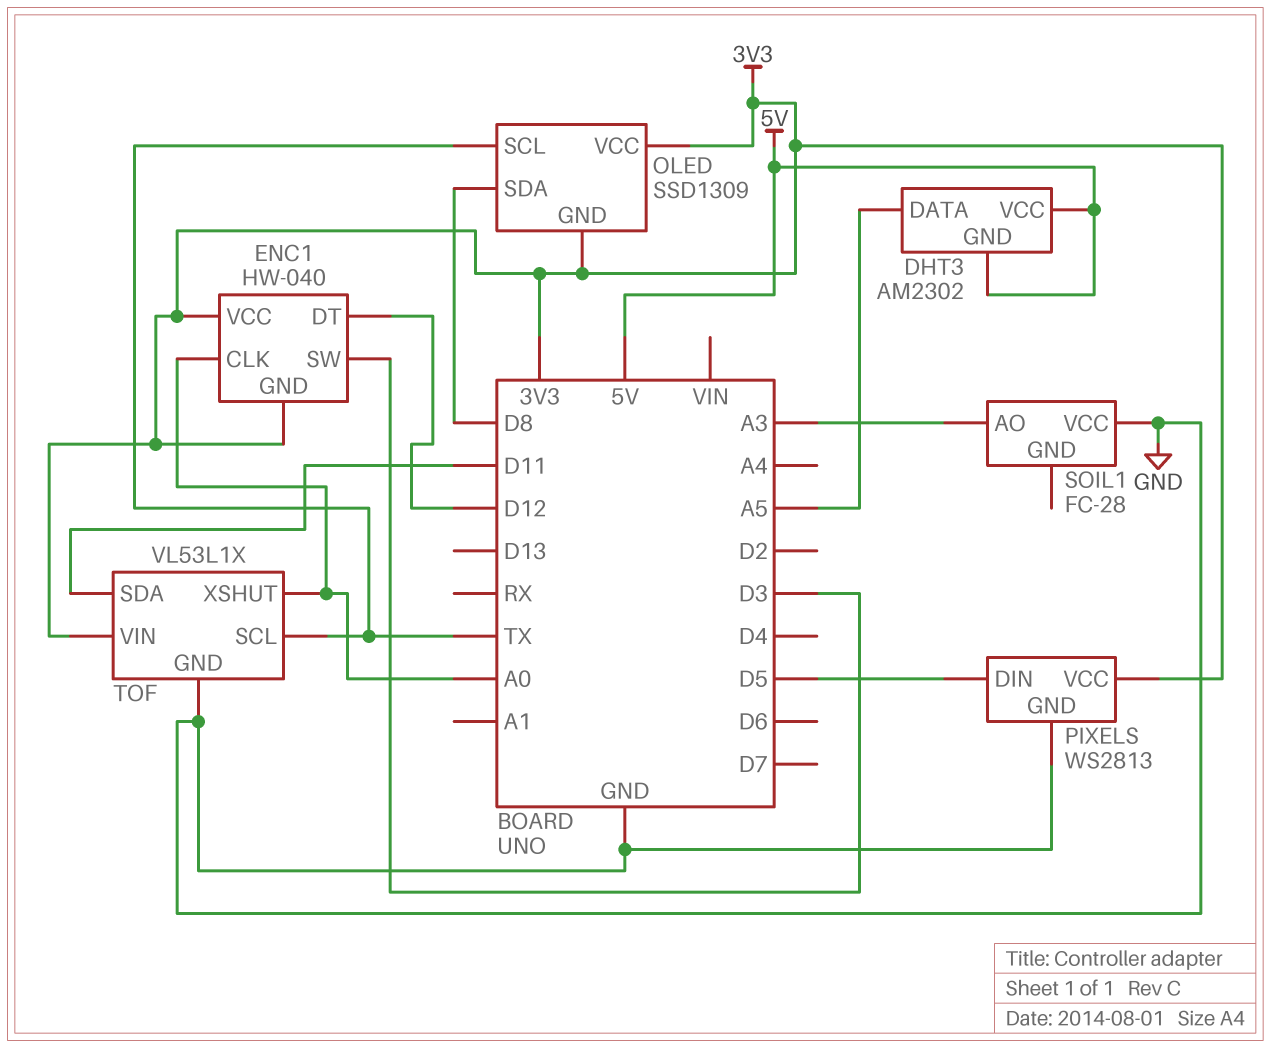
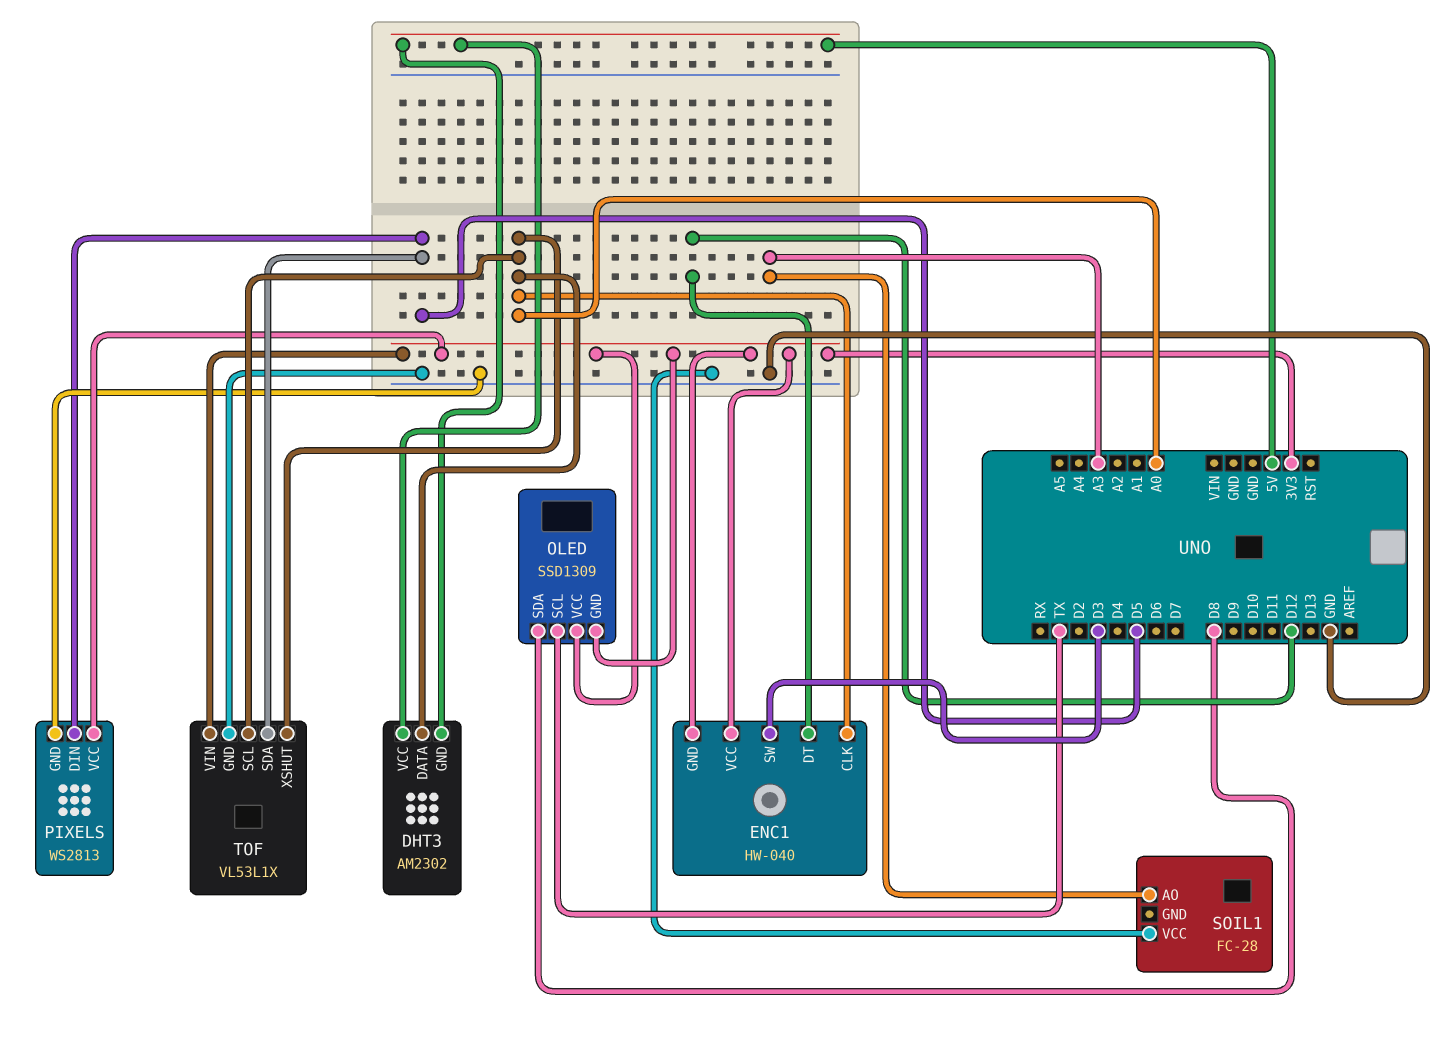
DHT3 pin DATA: A5 -> A0
TOF pin SCL: TX -> A0
TOF pin SDA: D11 -> D5

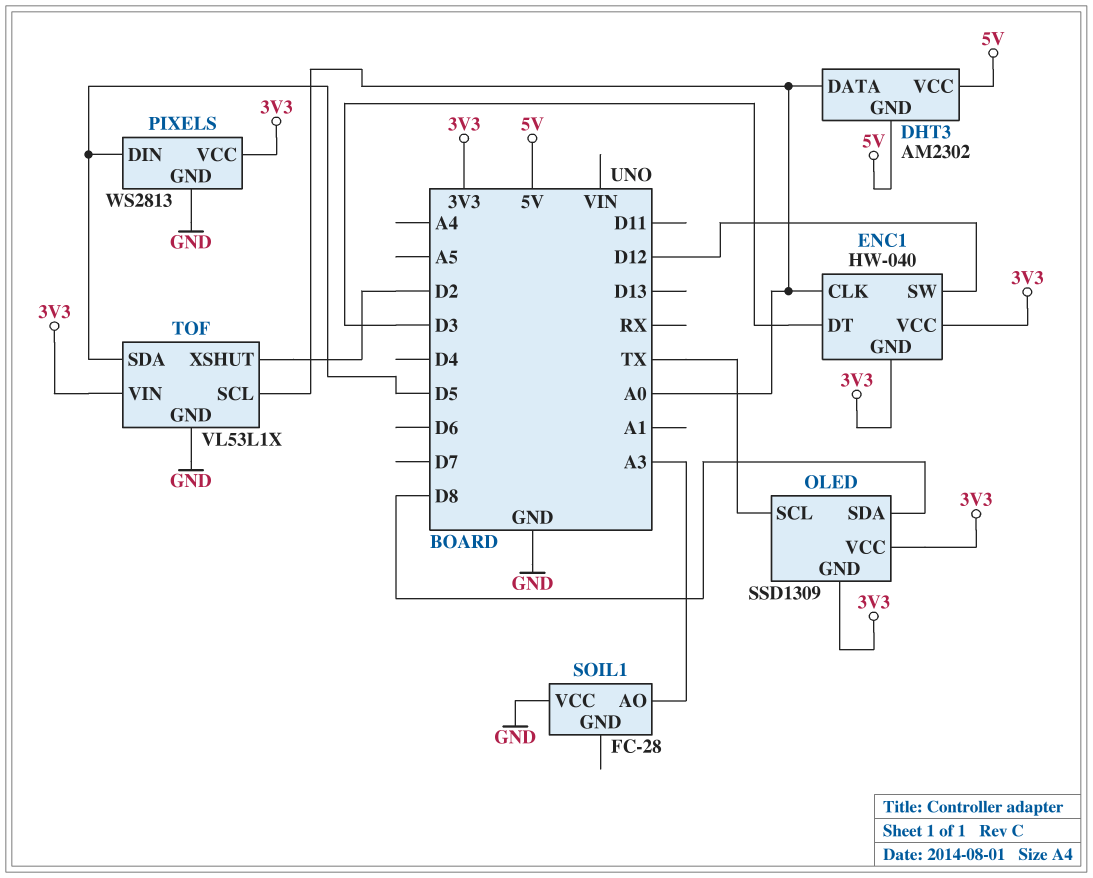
ENC1 pin DT: D12 -> D3
ENC1 pin SW: D3 -> D12
TOF pin XSHUT: A0 -> D2

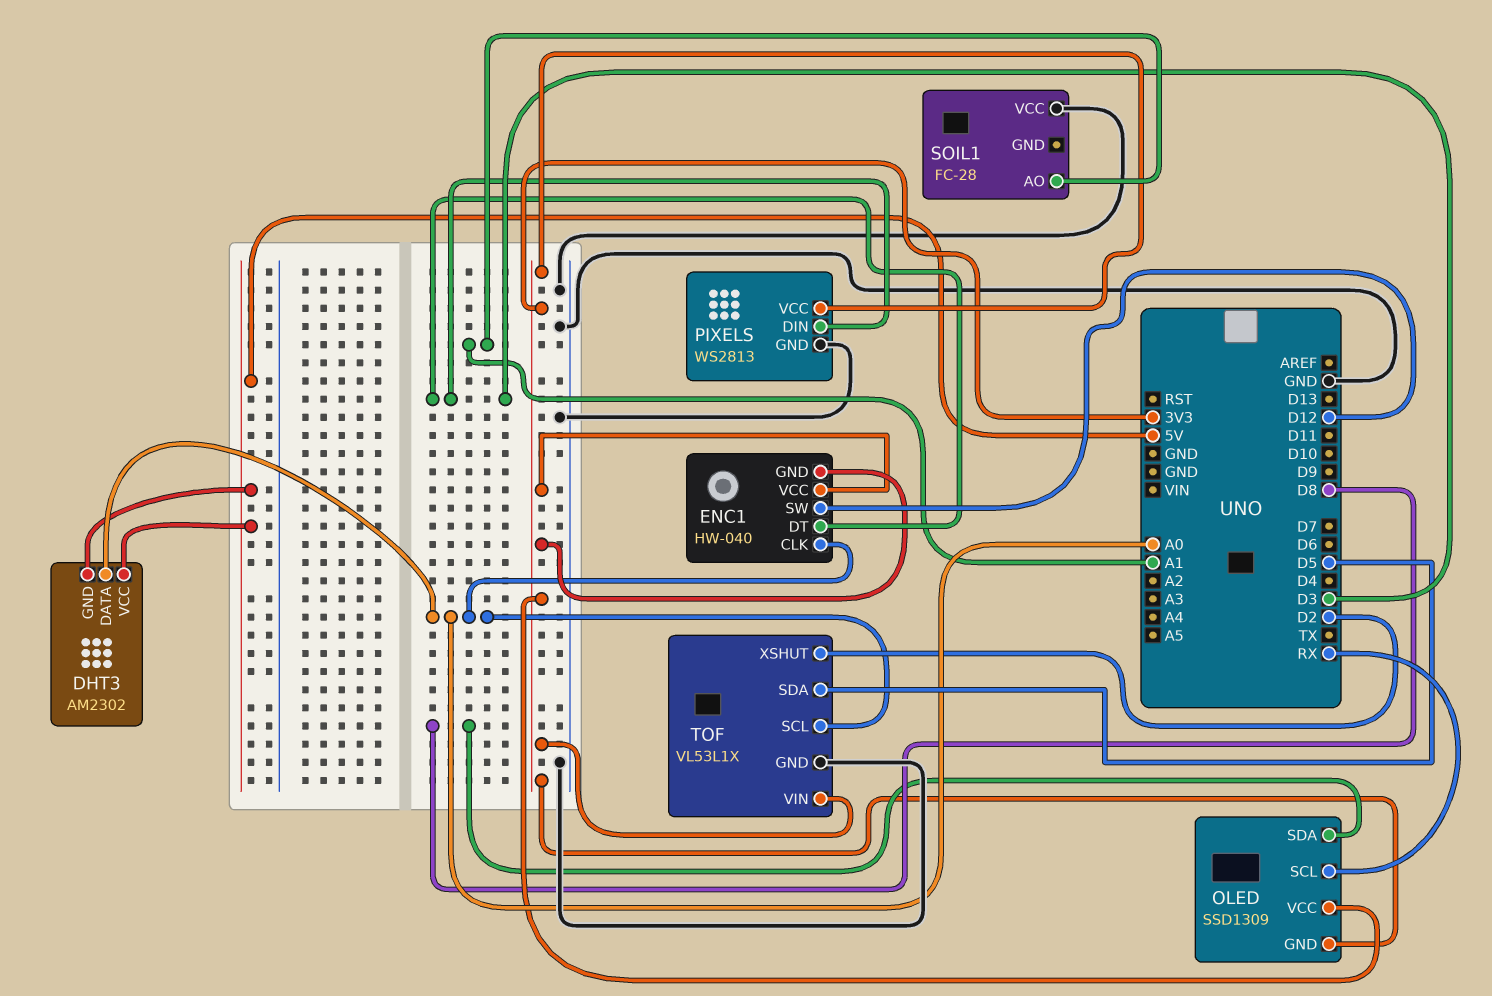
OLED pin SCL: TX -> RX
PIXELS pin DIN: D5 -> D3
SOIL1 pin AO: A3 -> A1

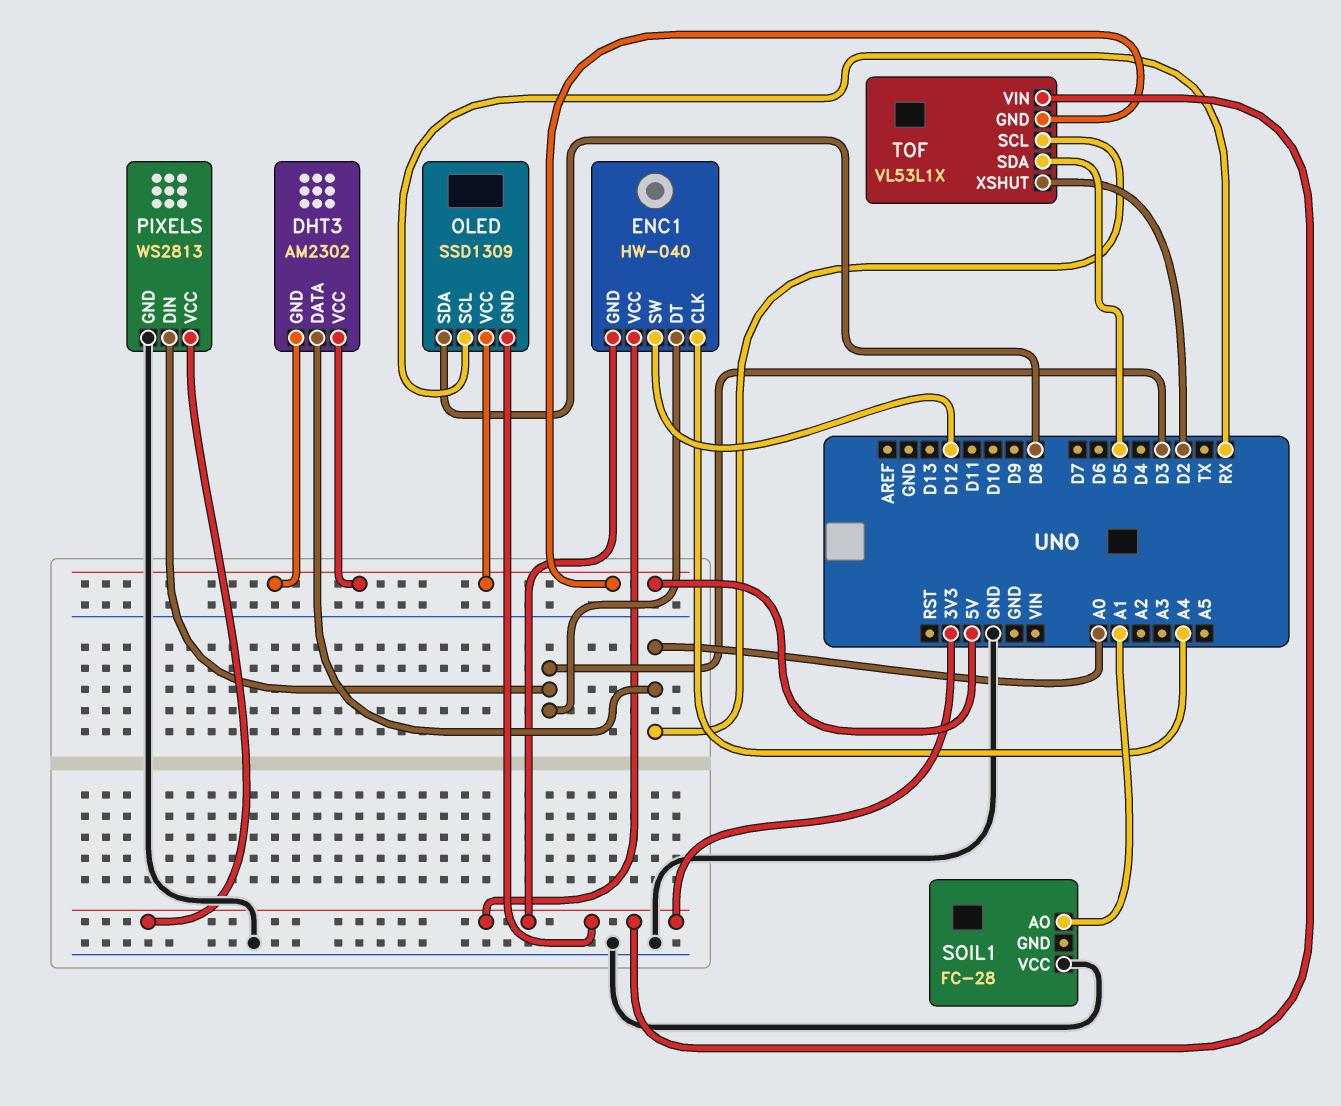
ENC1 pin CLK: A0 -> A4
OLED pin VCC: 3V3 -> 5V
TOF pin GND: GND -> 5V

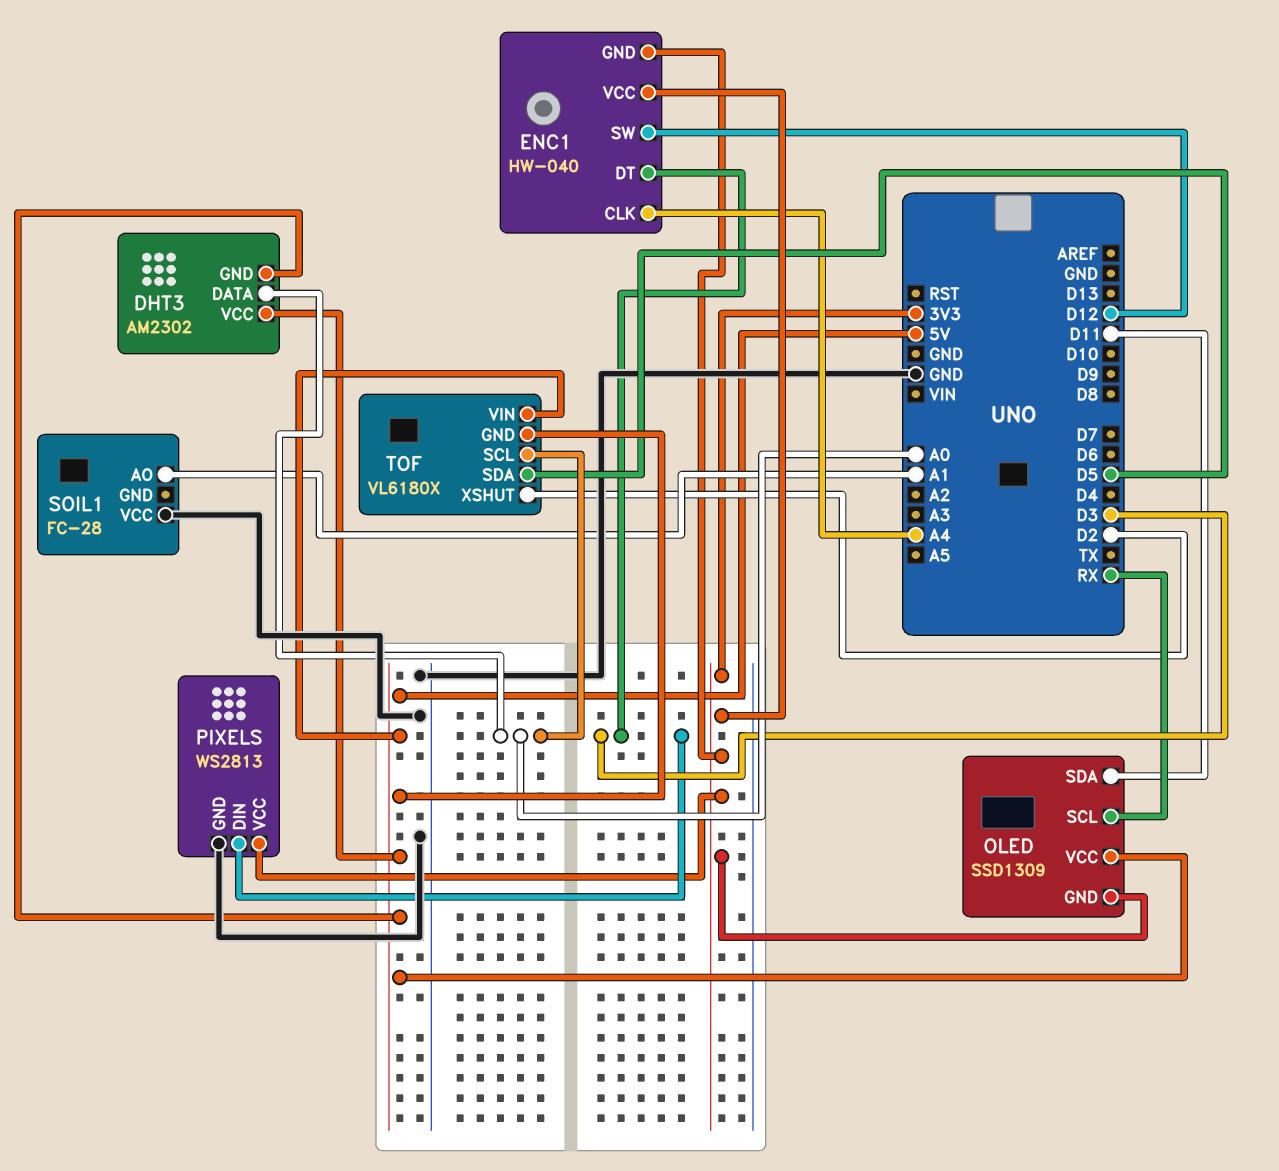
OLED pin SDA: D8 -> D11
TOF: VL53L1X -> VL6180X
TOF pin VIN: 3V3 -> 5V

